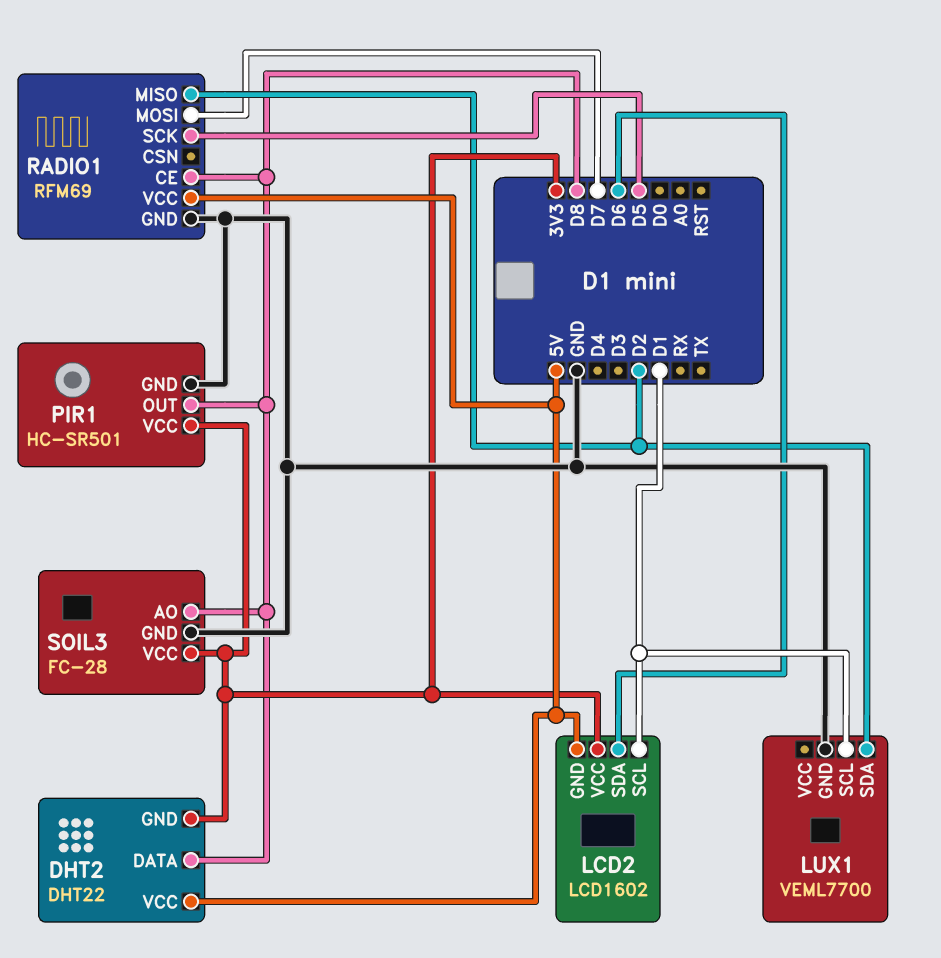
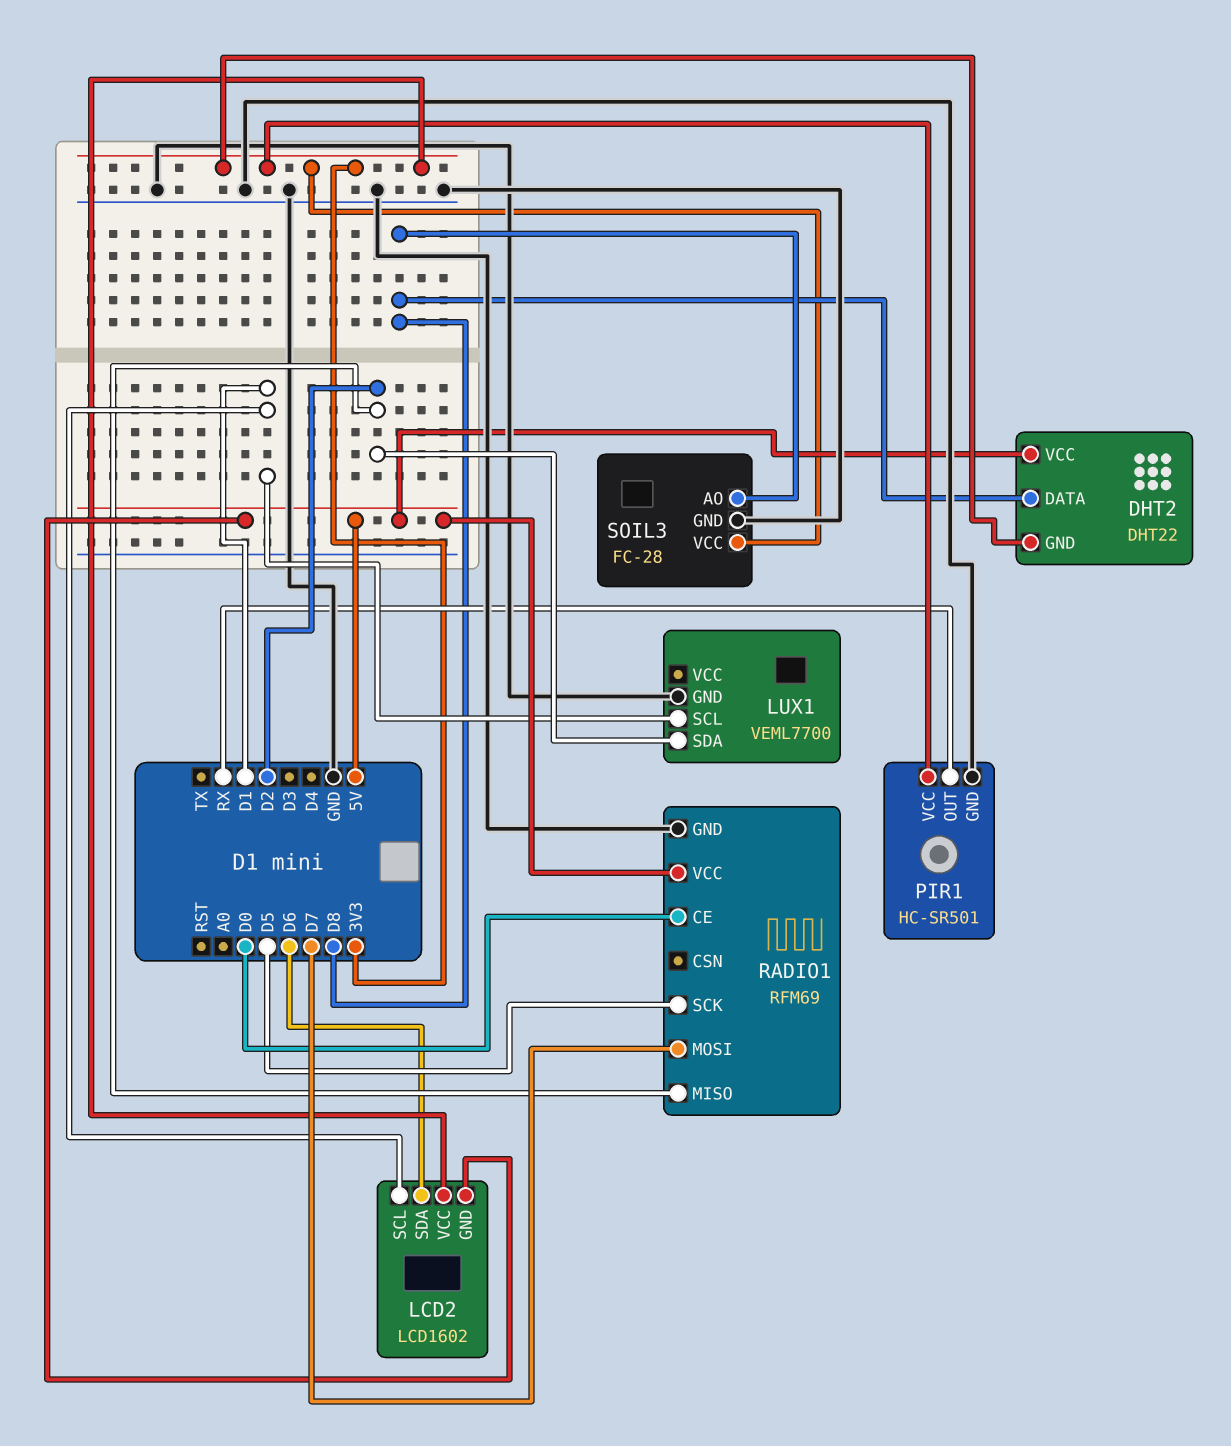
PIR1 pin OUT: D8 -> RX
RADIO1 pin CE: D8 -> D0

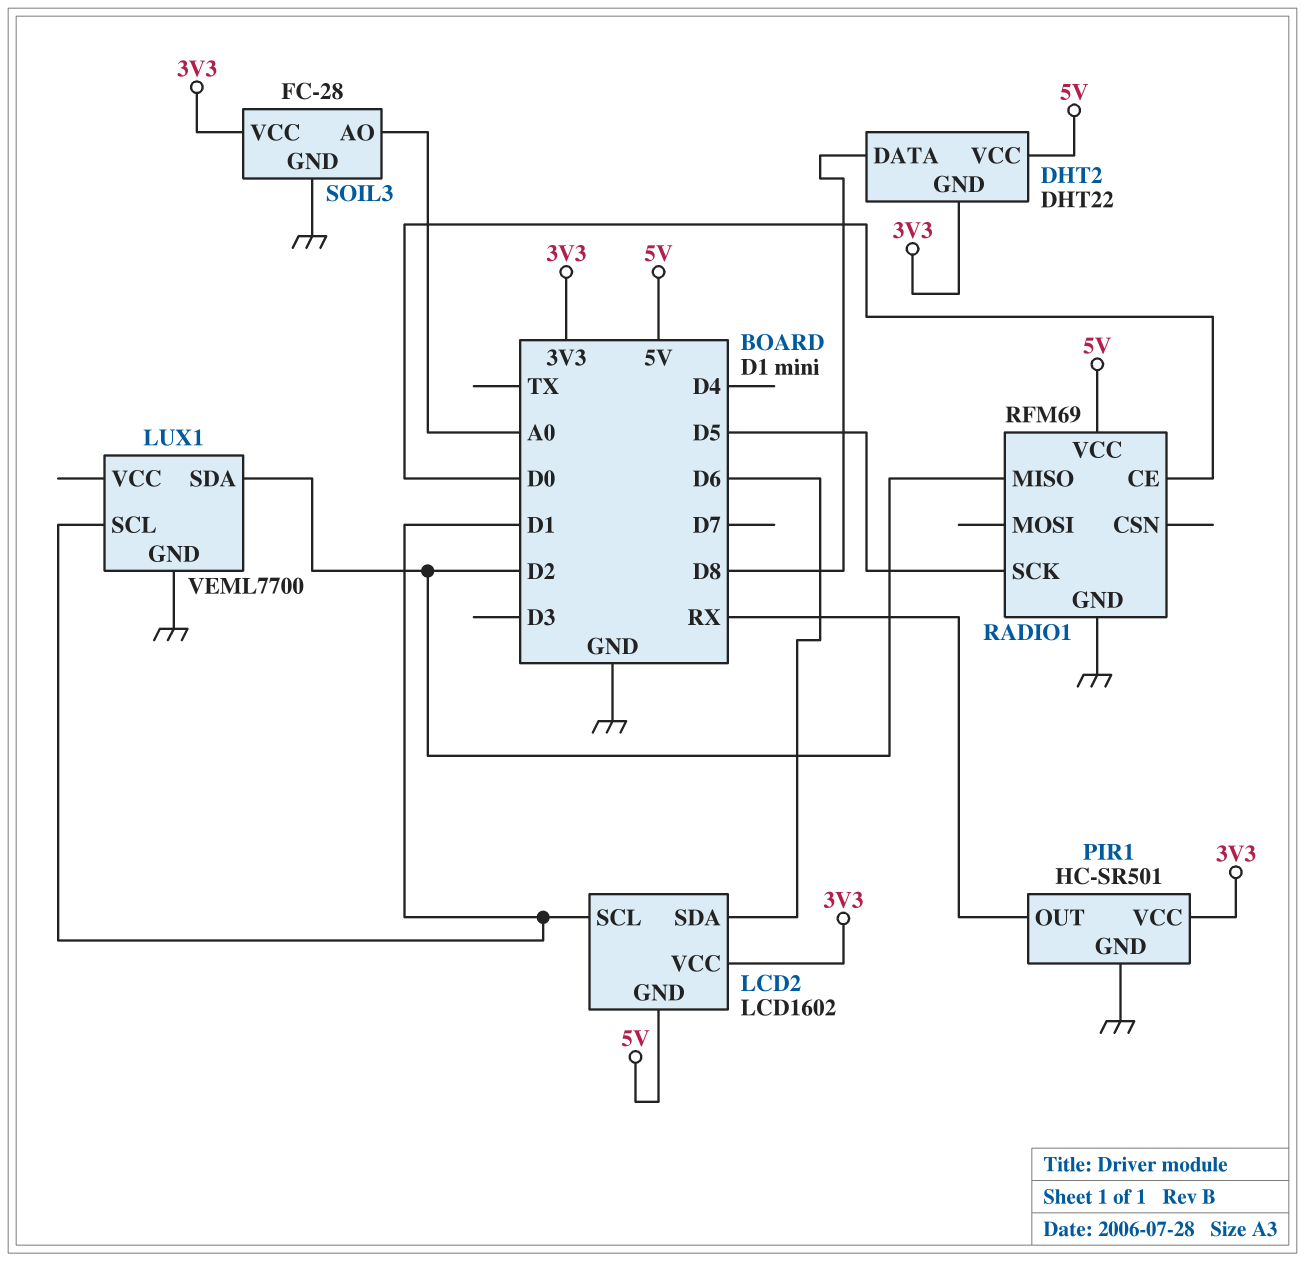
RADIO1 pin MOSI: D7 -> none
SOIL3 pin AO: D8 -> A0

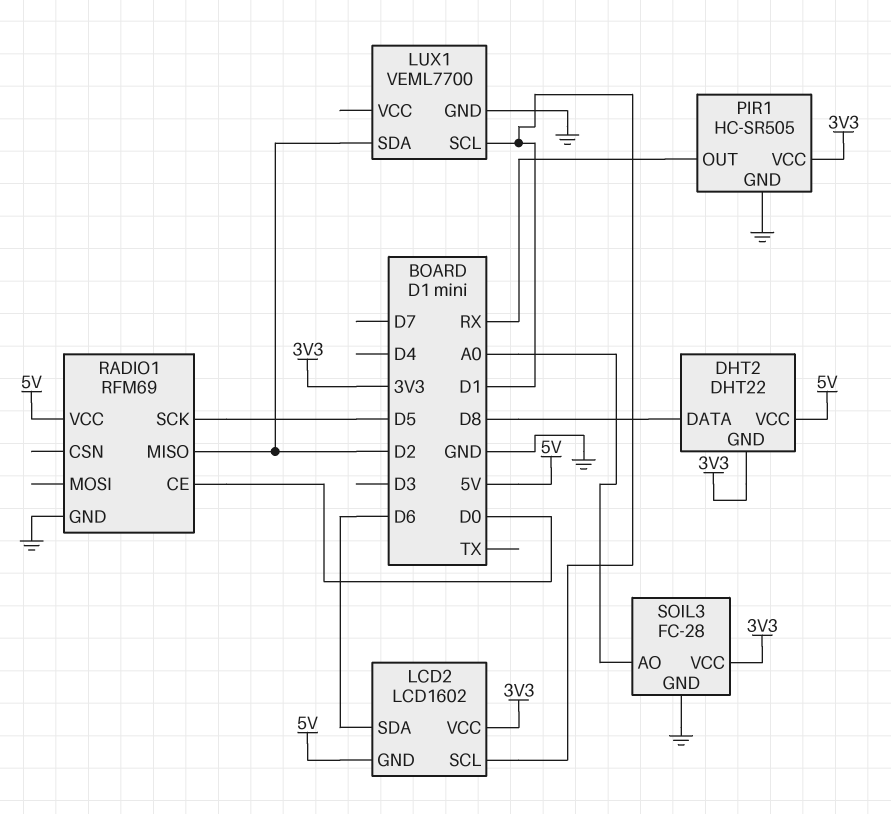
PIR1: HC-SR501 -> HC-SR505

